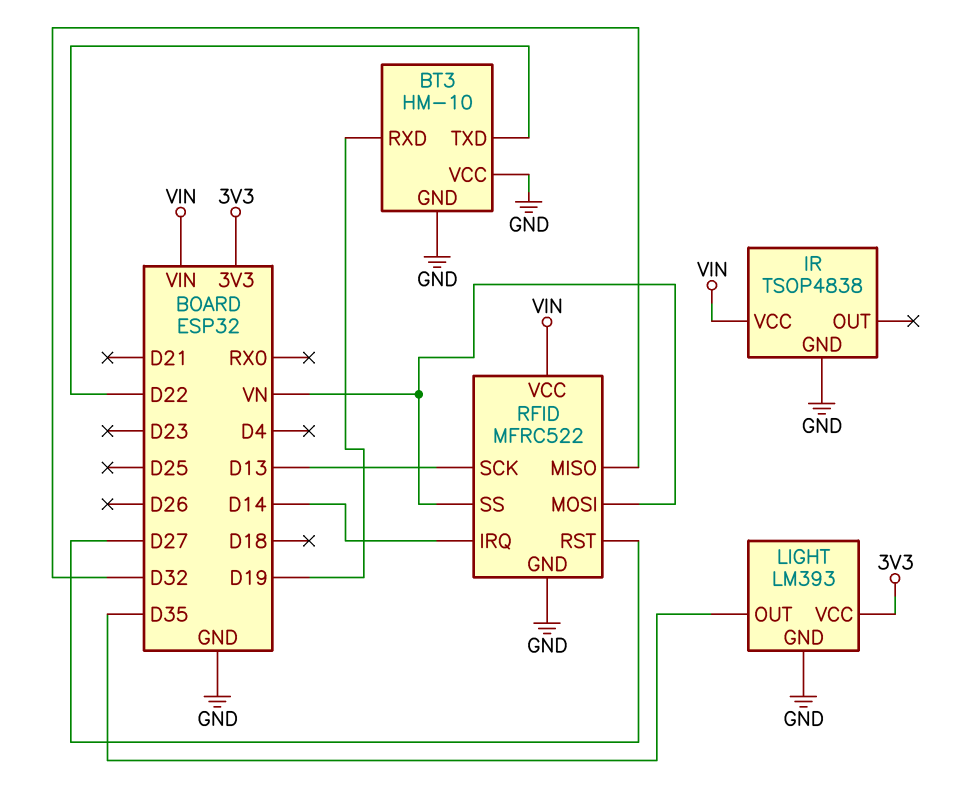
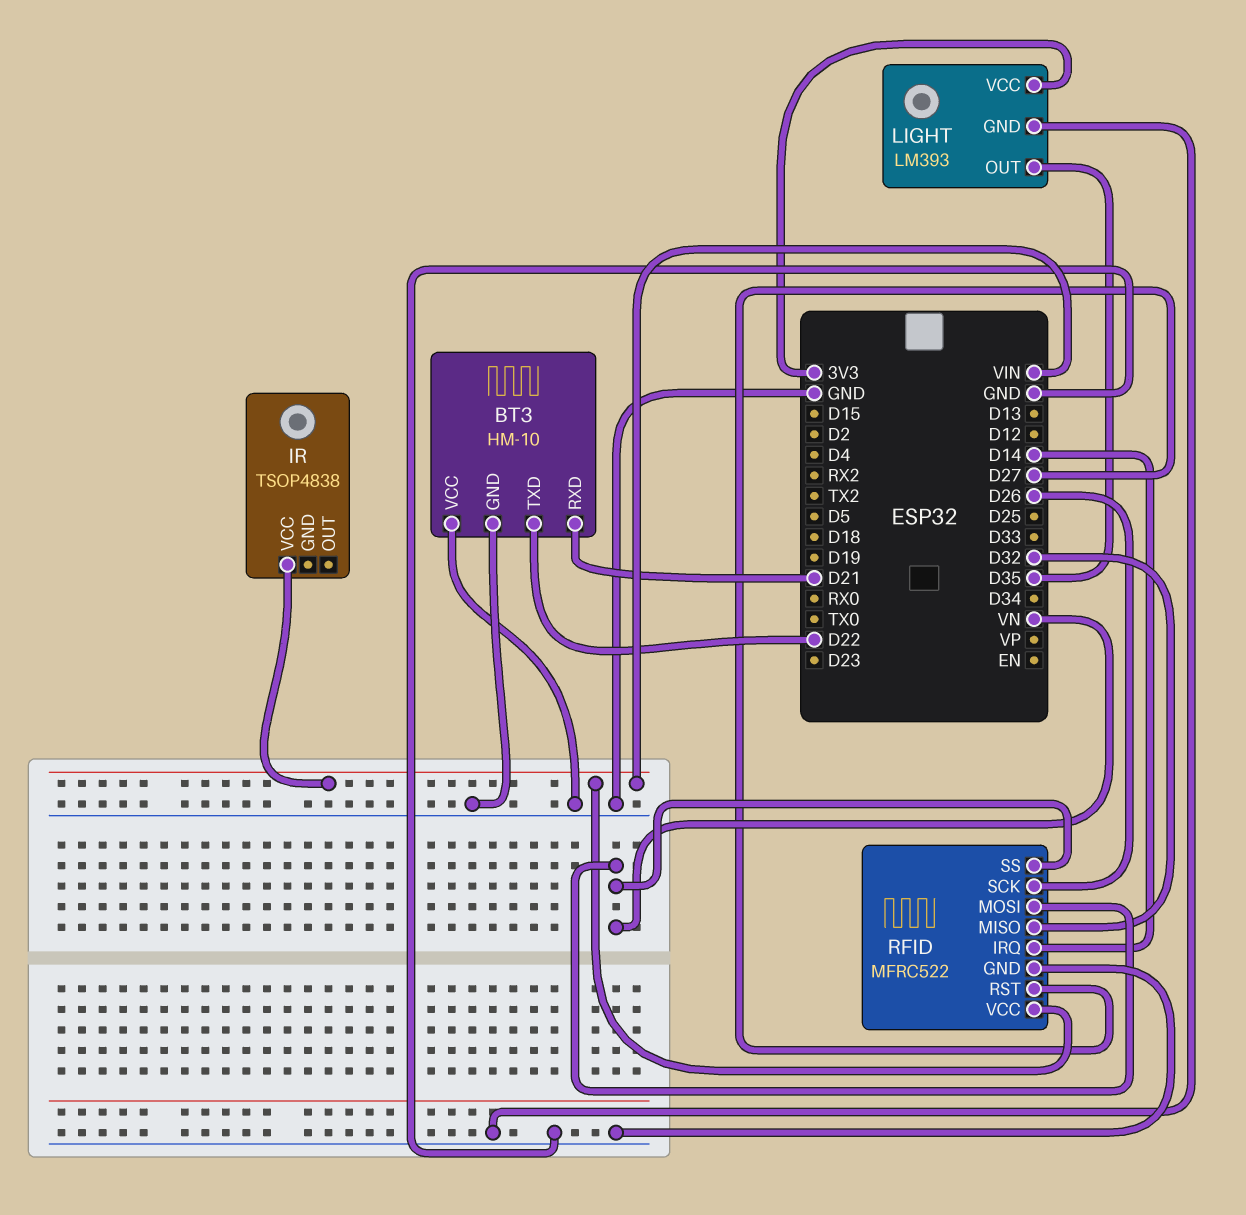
BT3 pin RXD: D19 -> D21
IR pin GND: GND -> none
RFID pin SCK: D13 -> D26

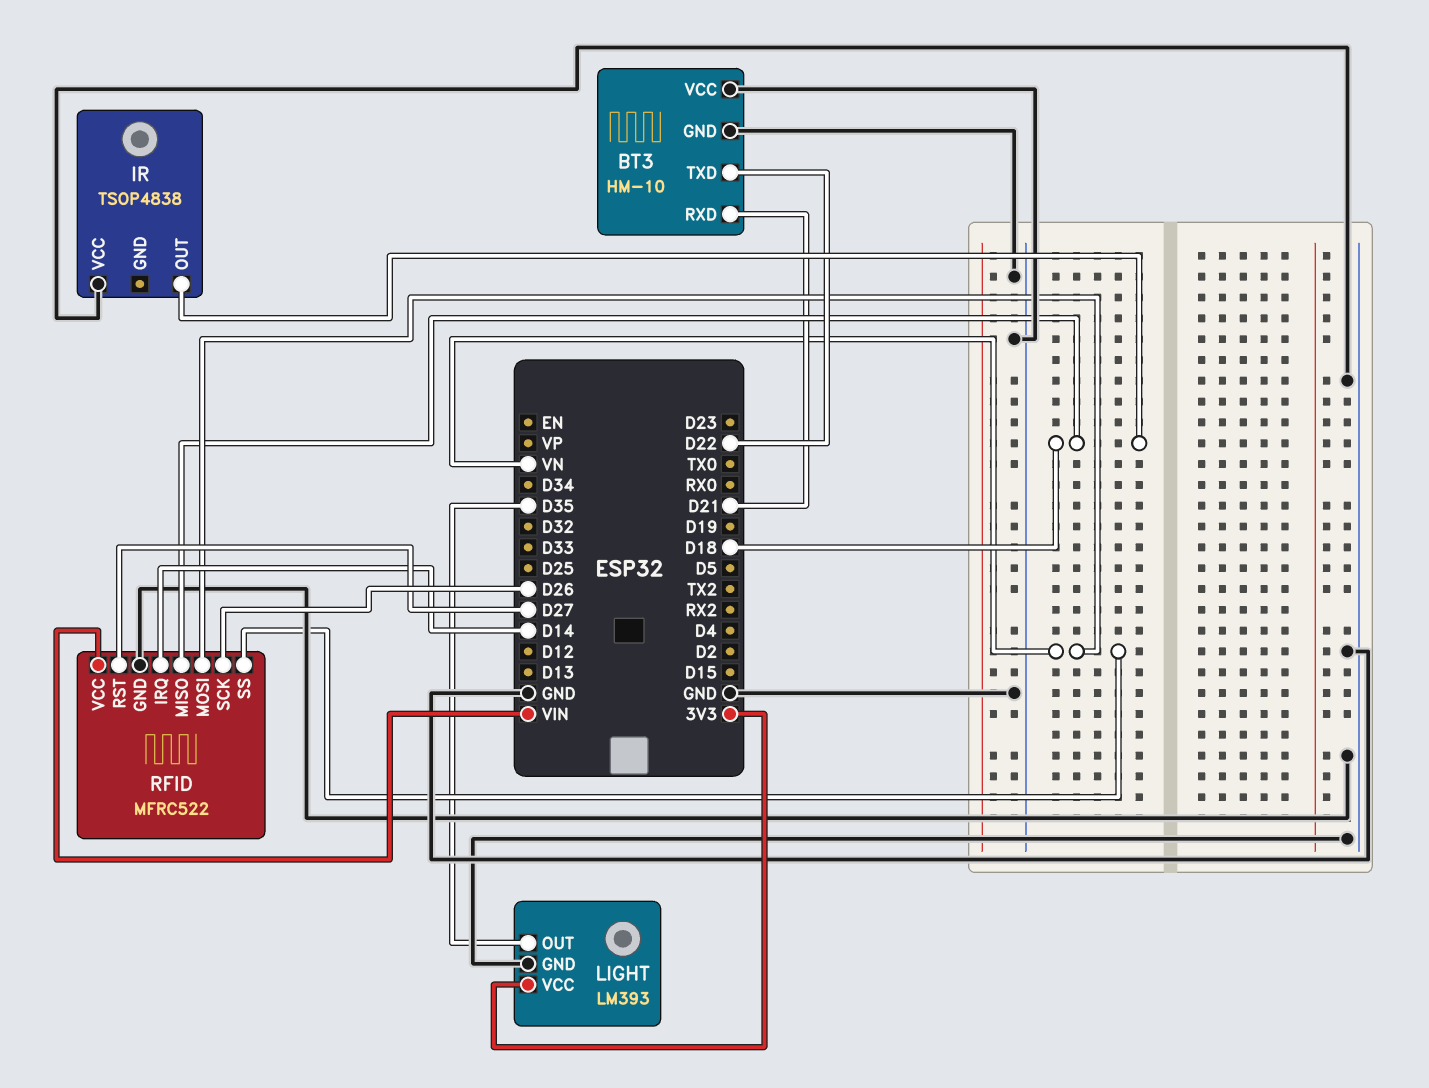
IR pin OUT: none -> D18
IR pin VCC: VIN -> GND
RFID pin MISO: D32 -> D18

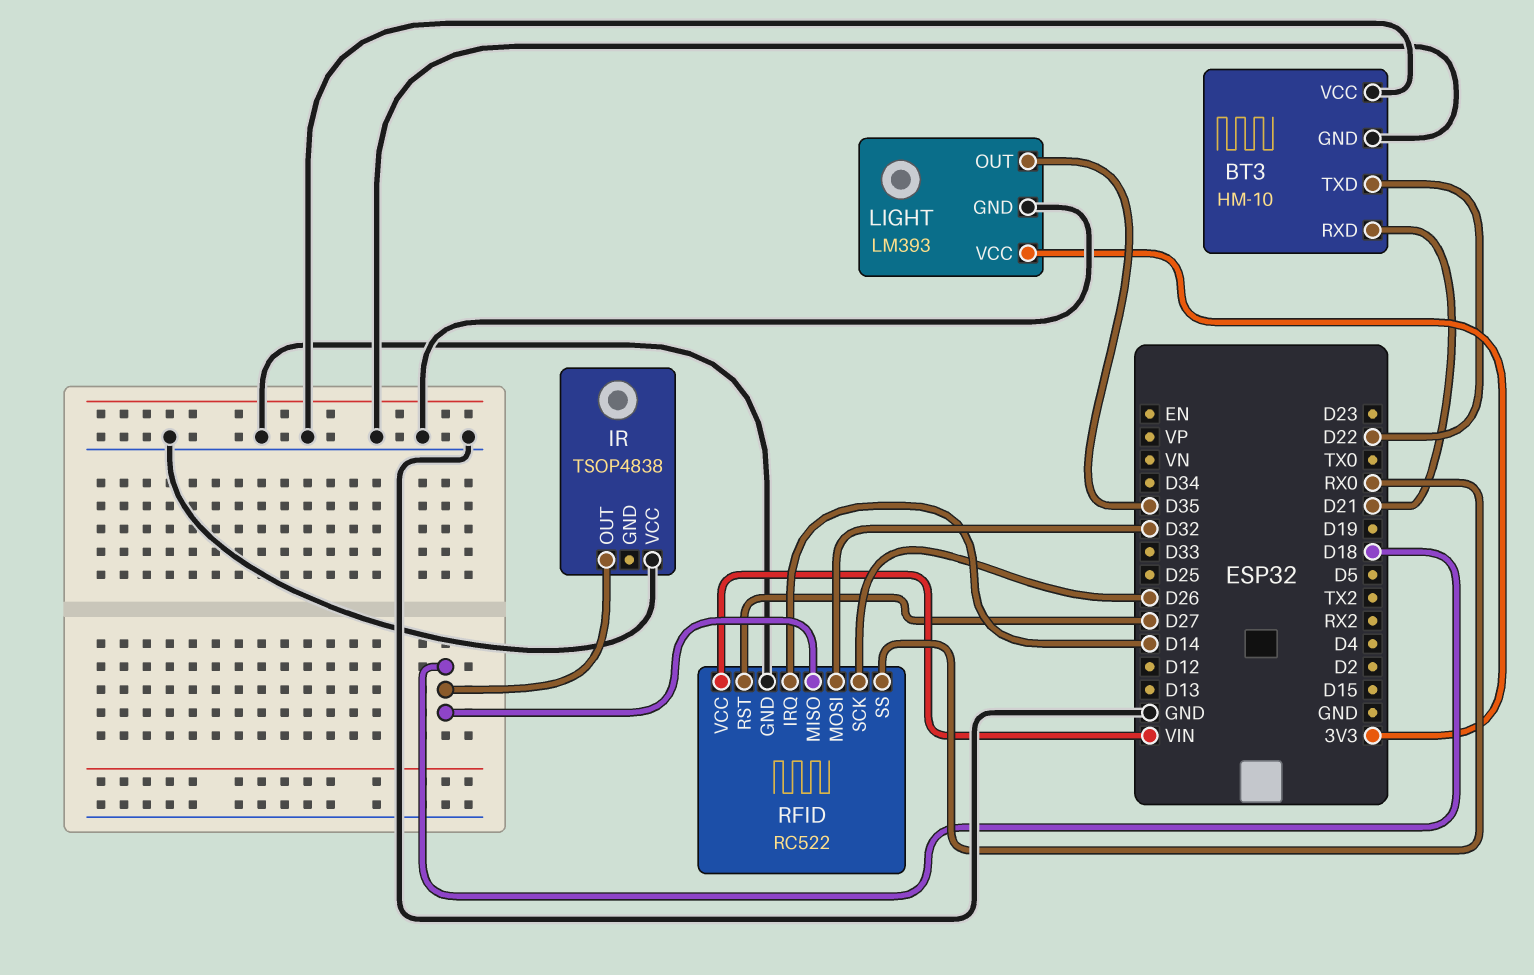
RFID: MFRC522 -> RC522
RFID pin MOSI: VN -> D32
RFID pin SS: VN -> RX0

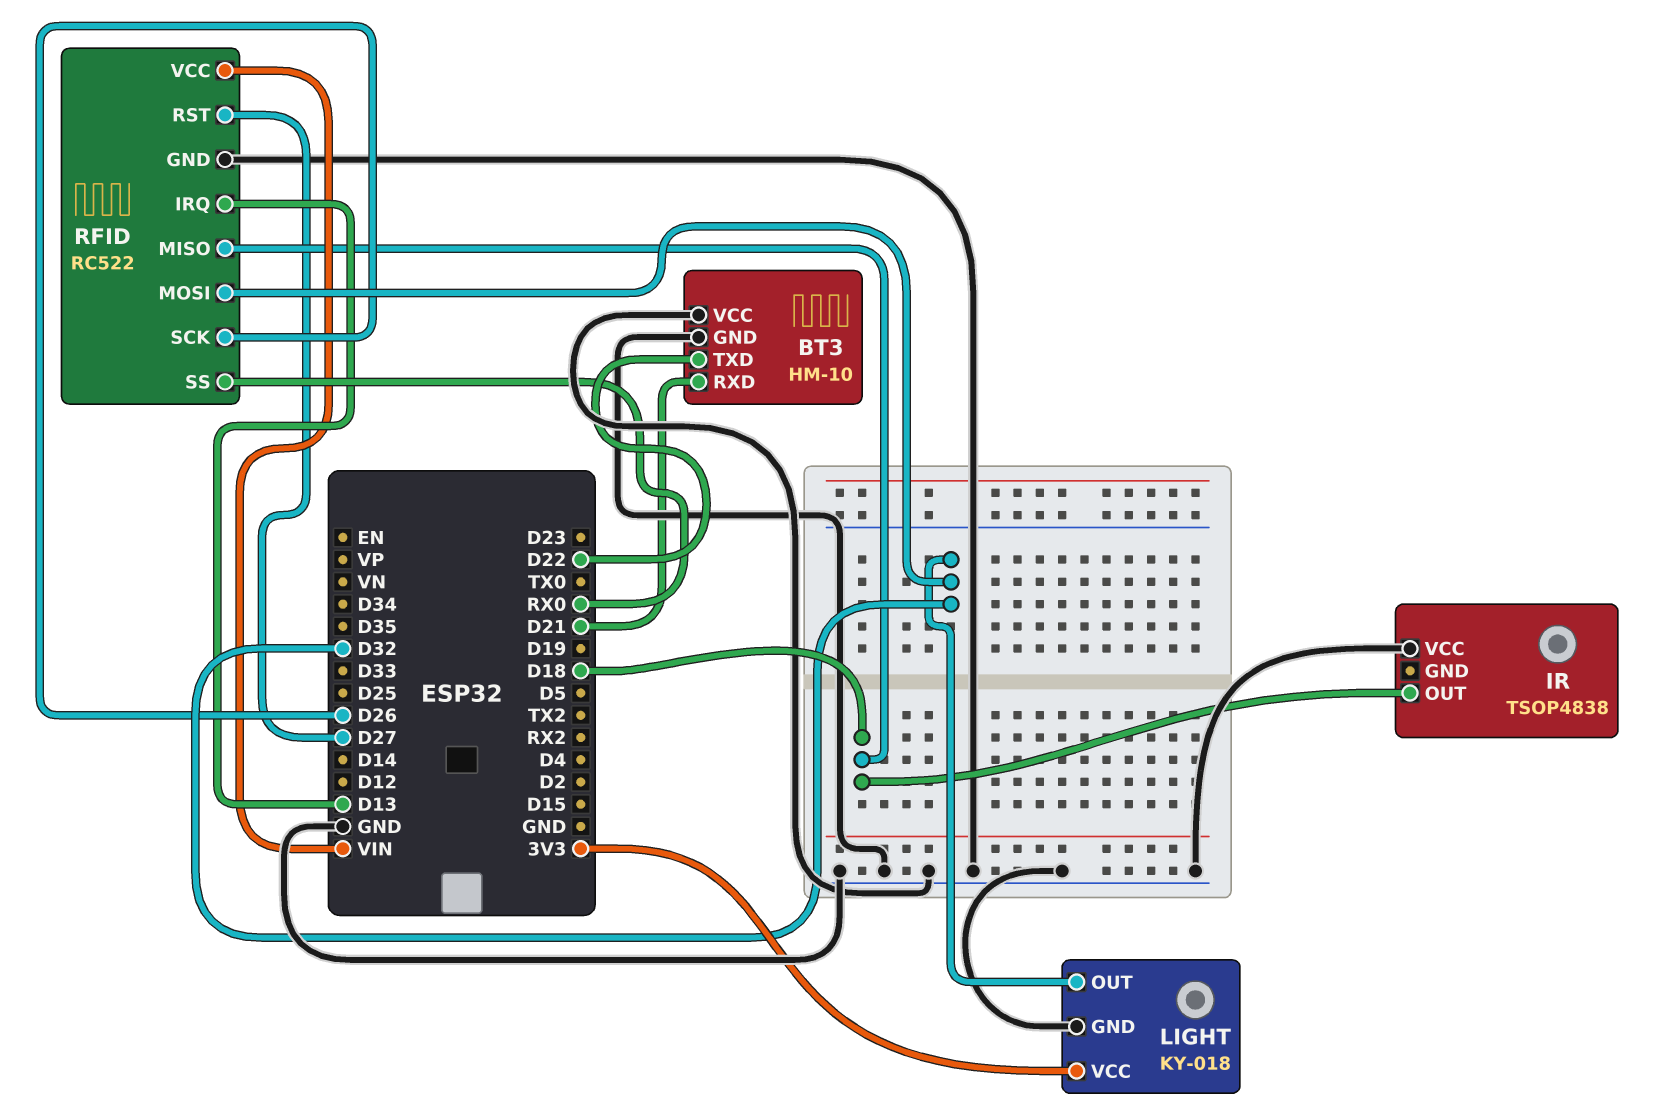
LIGHT: LM393 -> KY-018
LIGHT pin OUT: D35 -> D32
RFID pin IRQ: D14 -> D13

